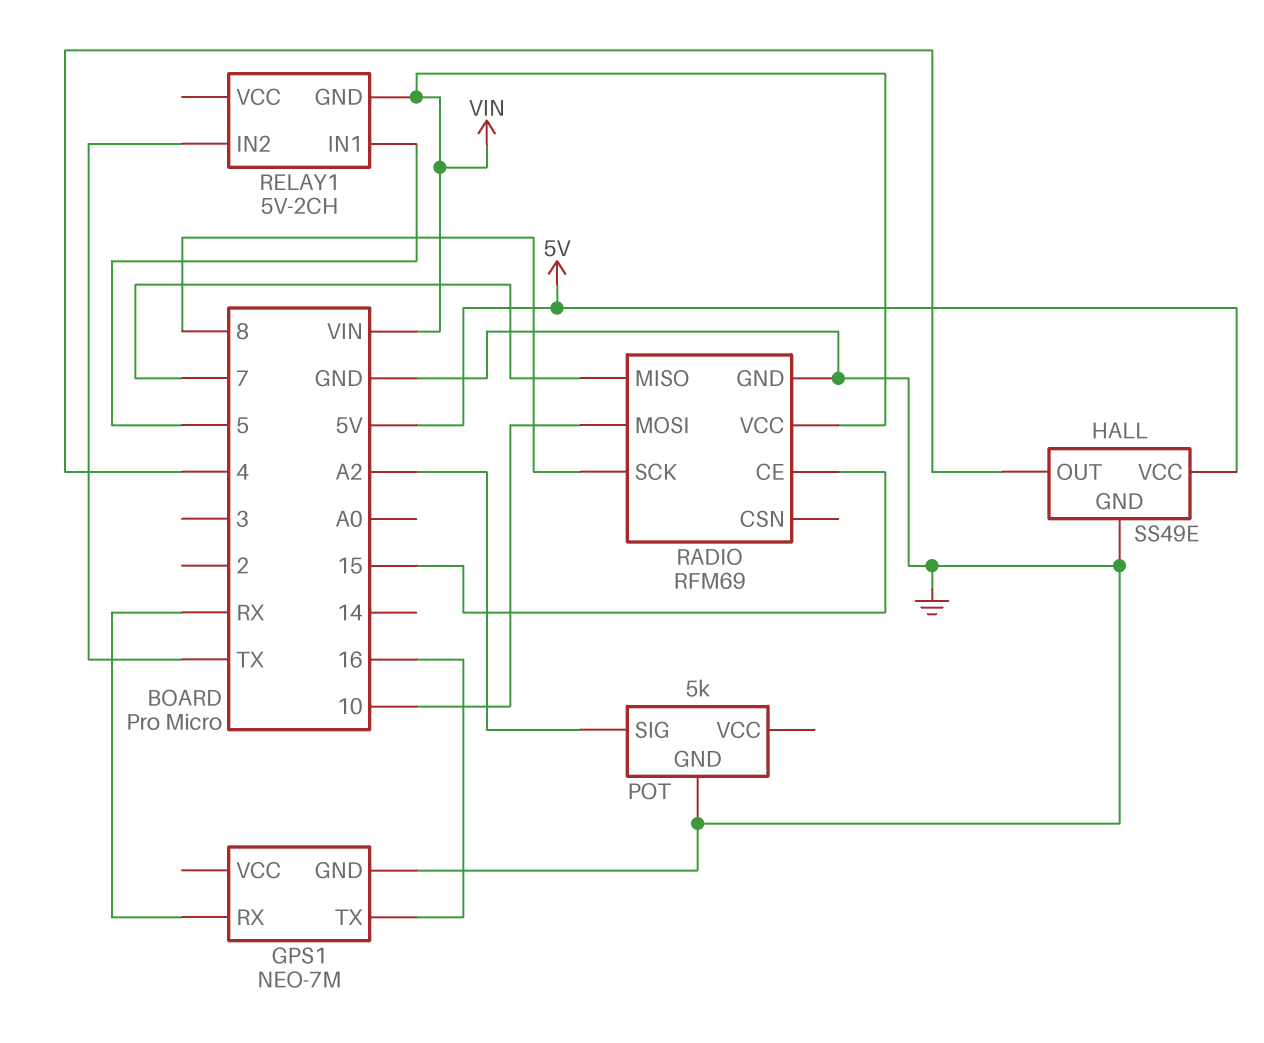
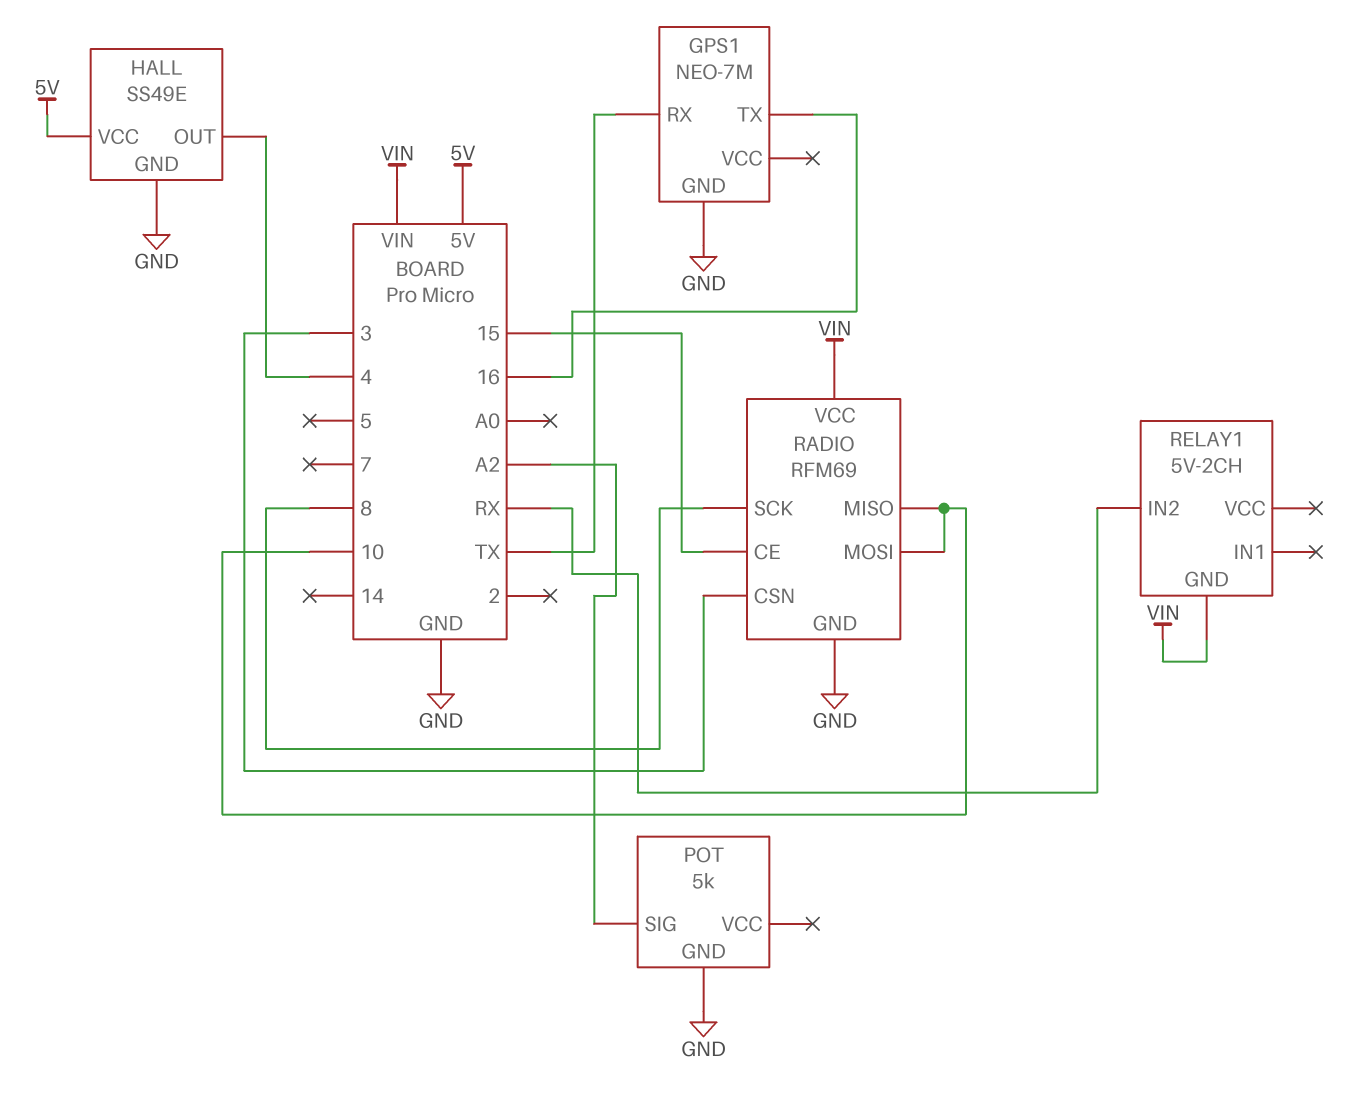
GPS1 pin RX: RX -> TX
RADIO pin CSN: none -> 3
RADIO pin MISO: 7 -> 10
RELAY1 pin IN1: 5 -> none
RELAY1 pin IN2: TX -> RX

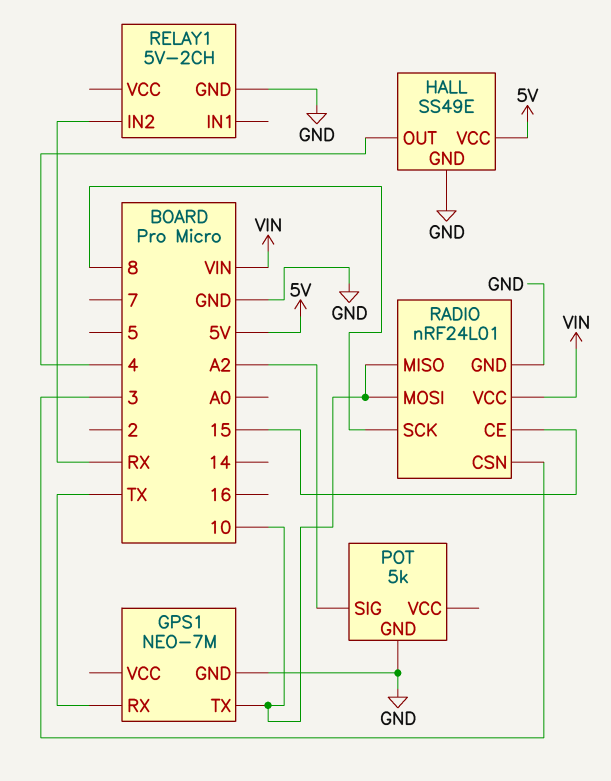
GPS1 pin TX: 16 -> 10
RADIO: RFM69 -> nRF24L01
RELAY1 pin GND: VIN -> GND

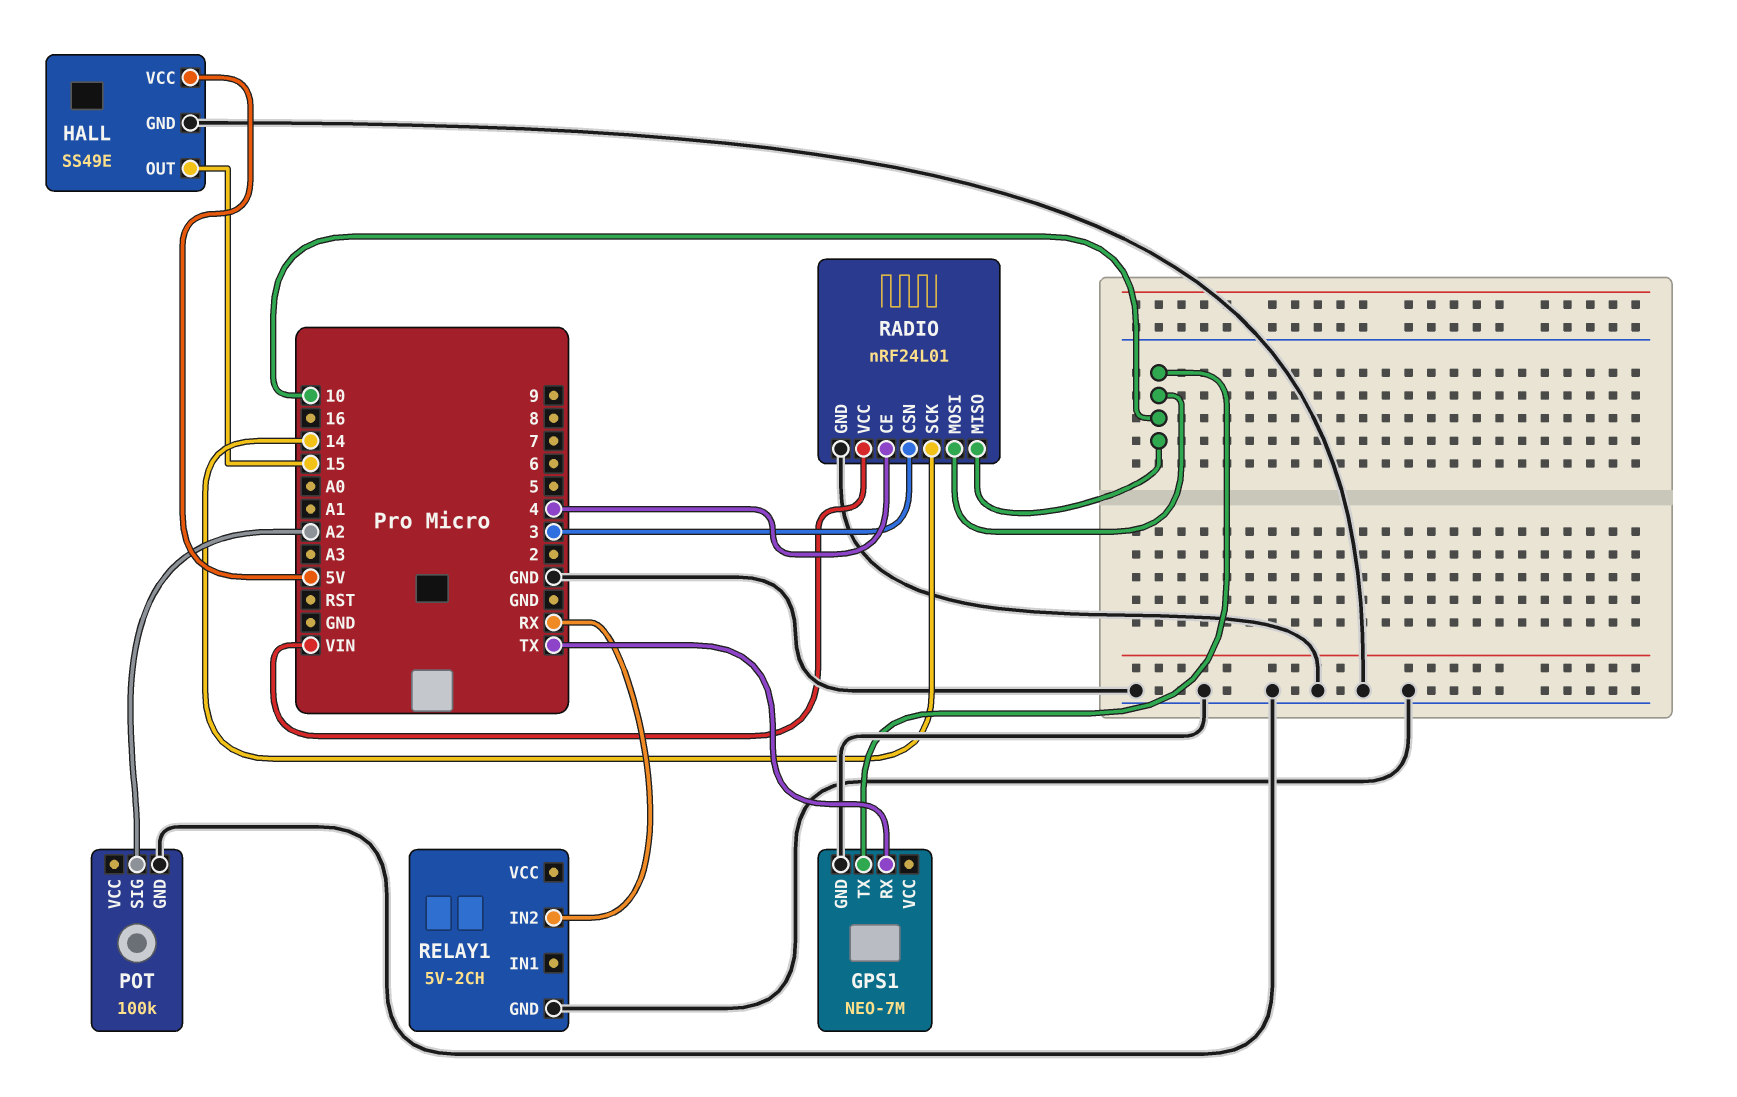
HALL pin OUT: 4 -> 15
POT: 5k -> 100k
RADIO pin CE: 15 -> 4
RADIO pin SCK: 8 -> 14

